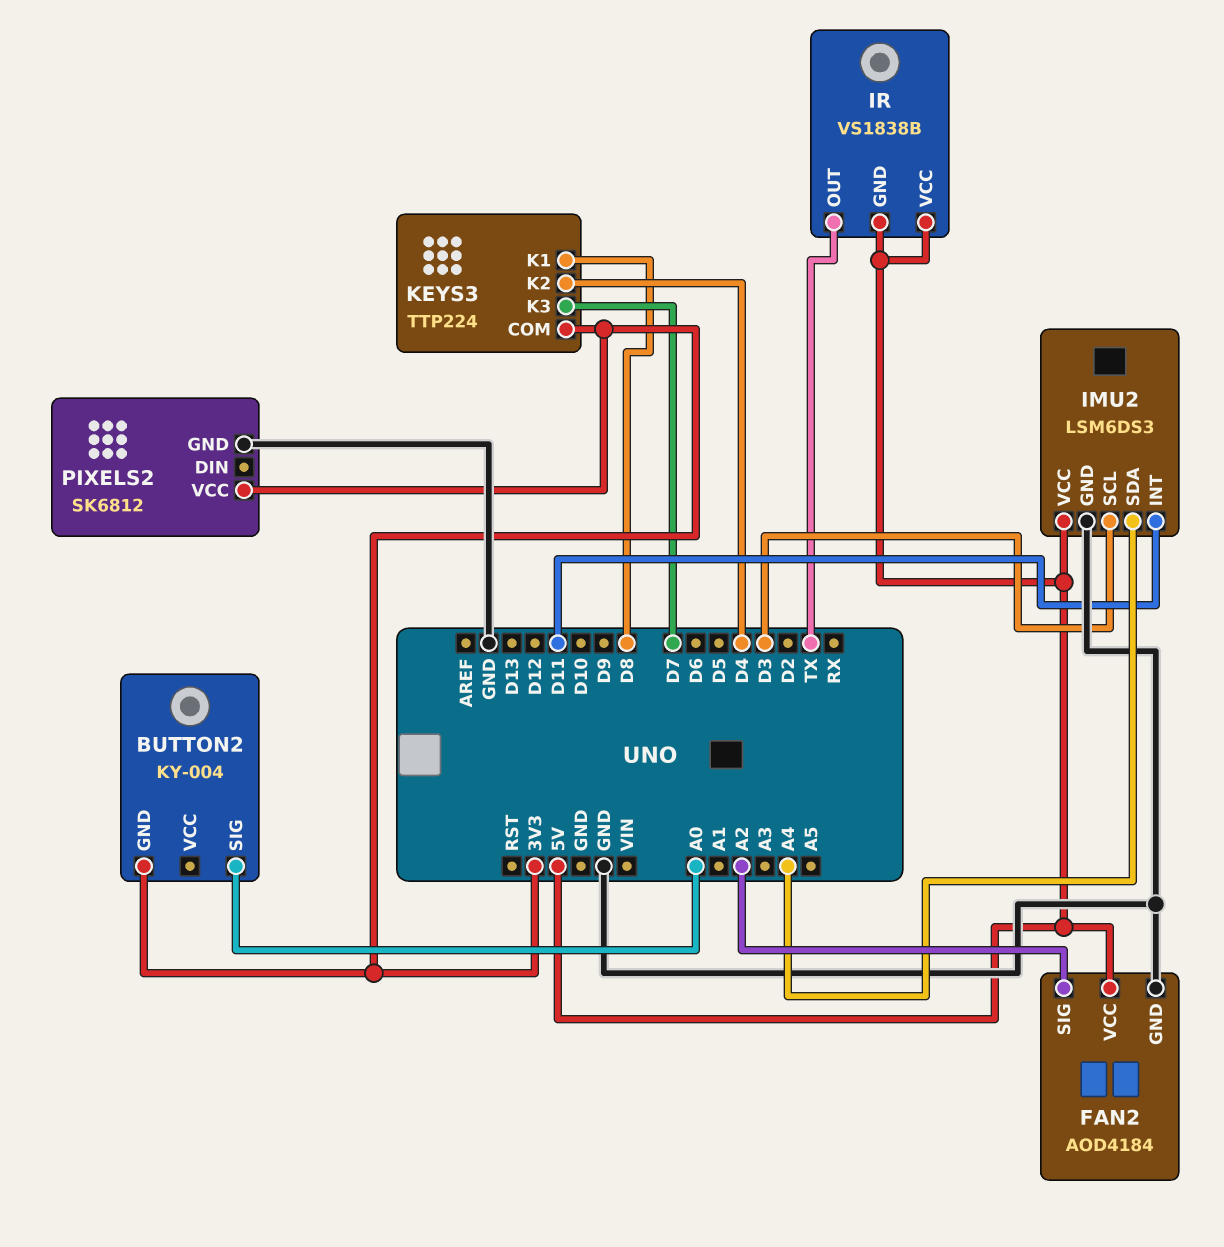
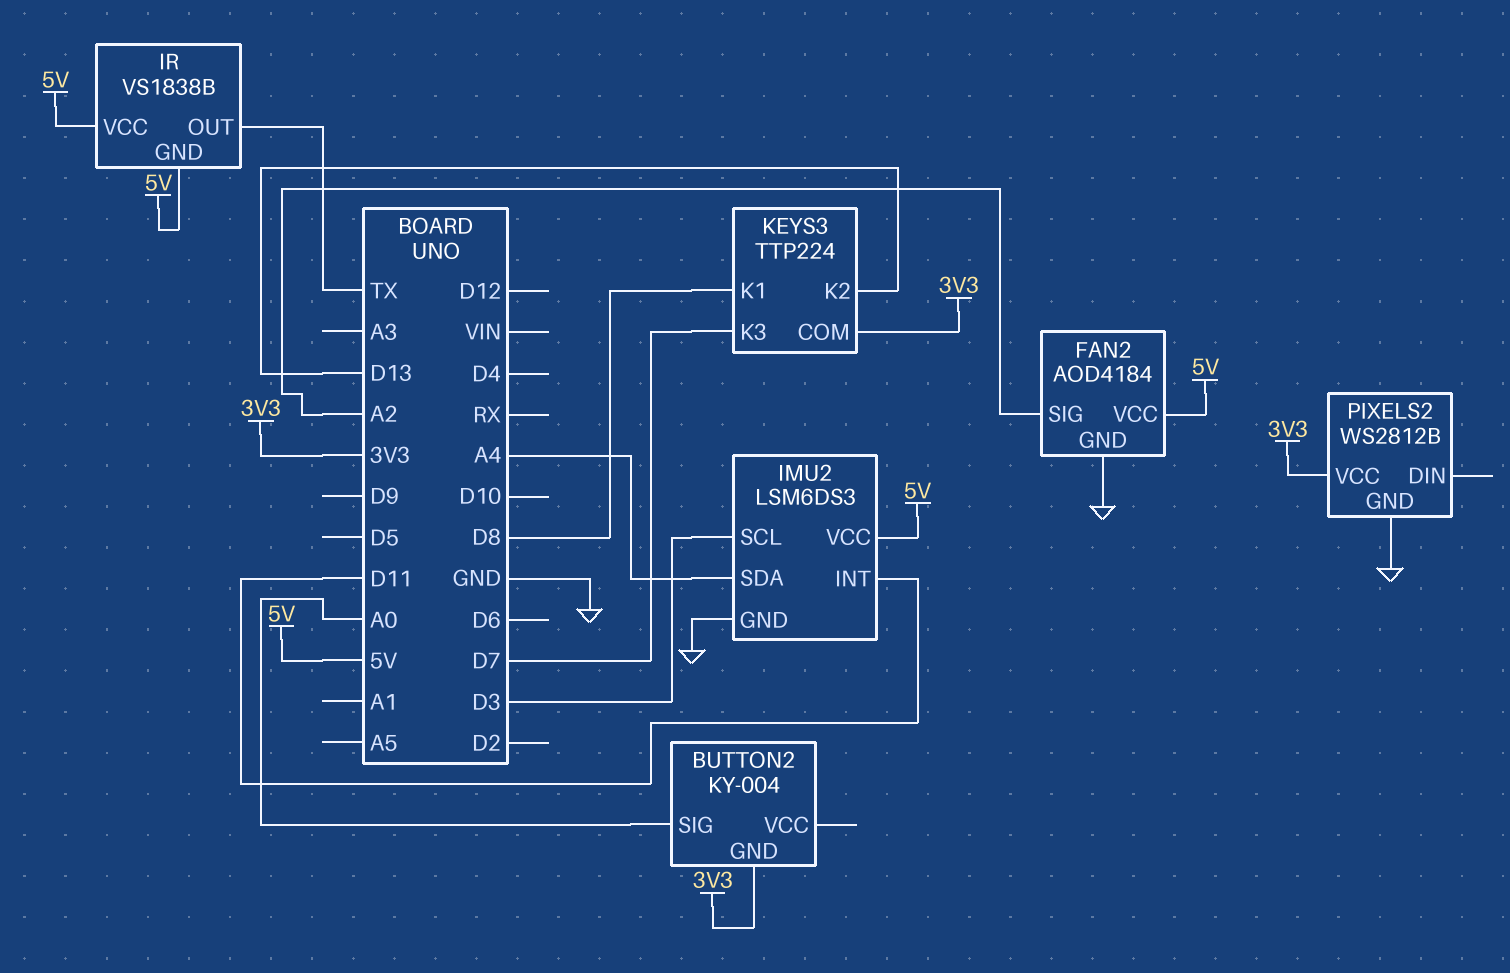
KEYS3 pin K2: D4 -> D13
PIXELS2: SK6812 -> WS2812B

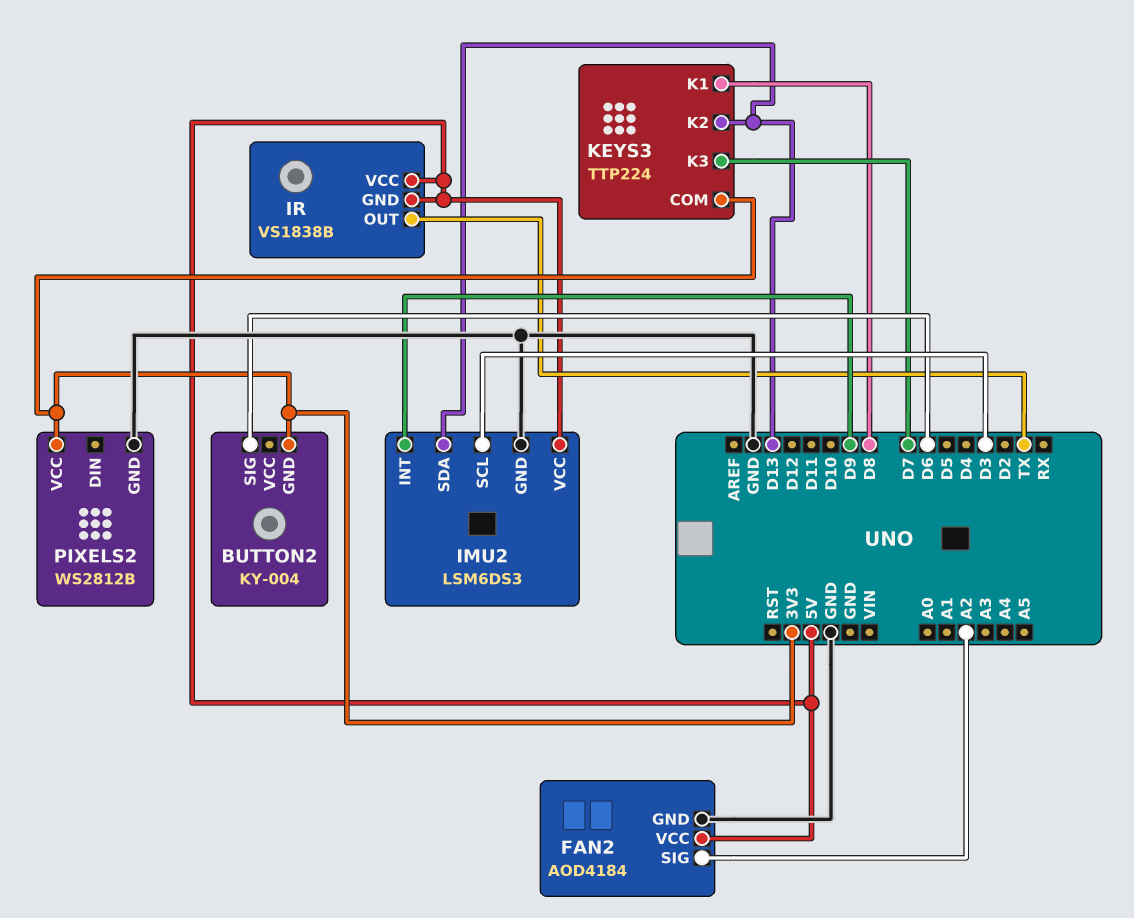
BUTTON2 pin SIG: A0 -> D6
IMU2 pin INT: D11 -> D9
IMU2 pin SDA: A4 -> D13

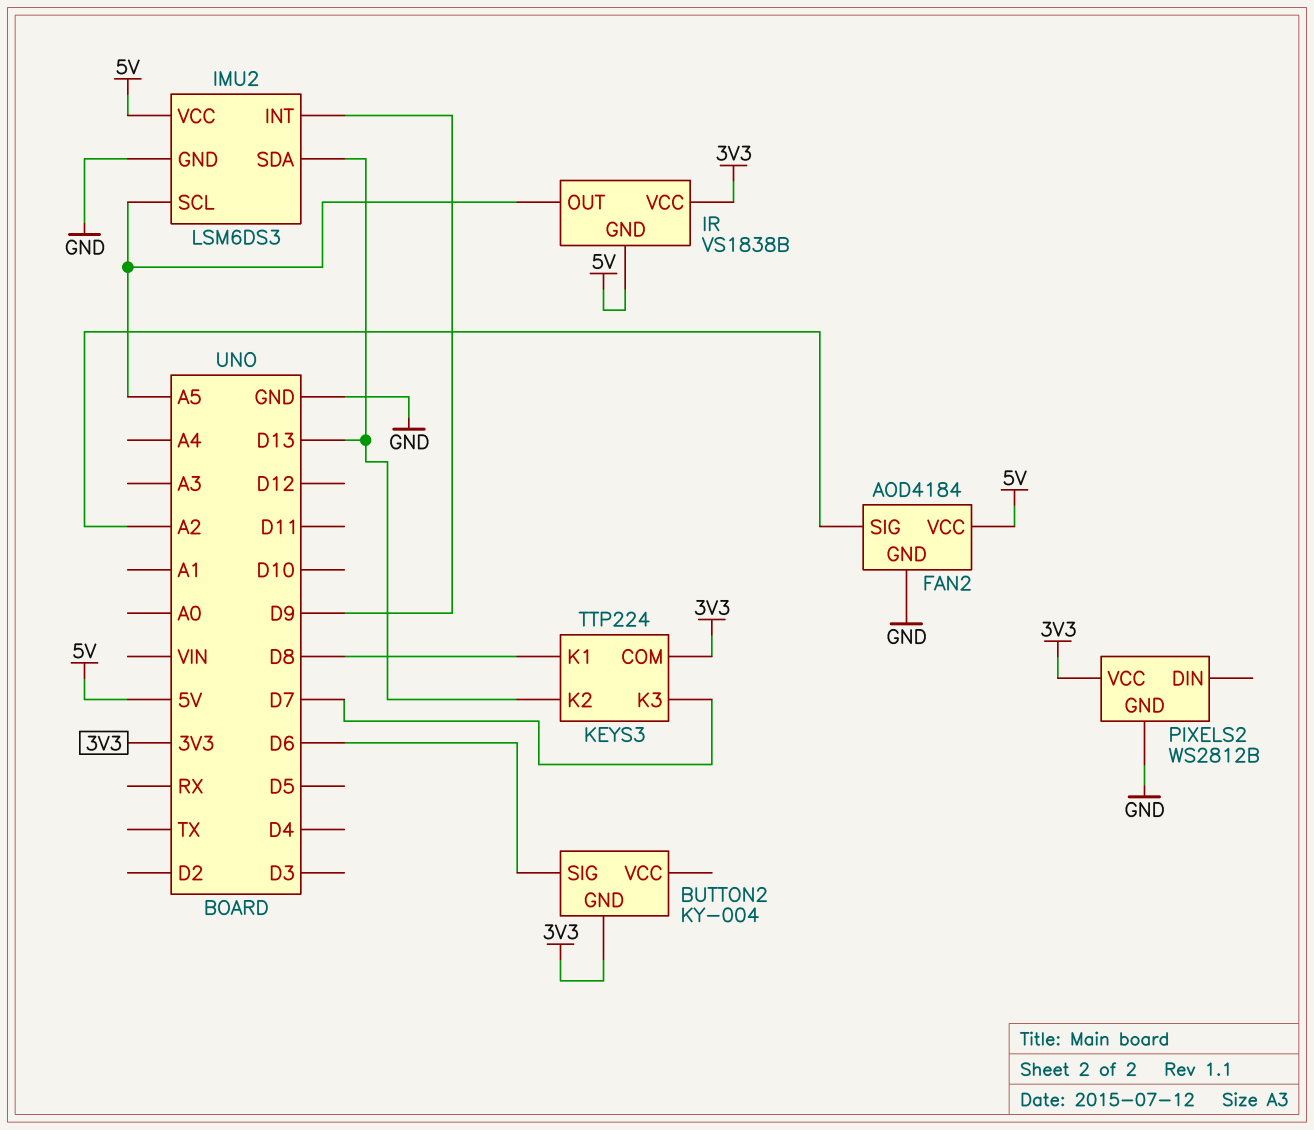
IMU2 pin SCL: D3 -> A5
IR pin OUT: TX -> A5
IR pin VCC: 5V -> 3V3

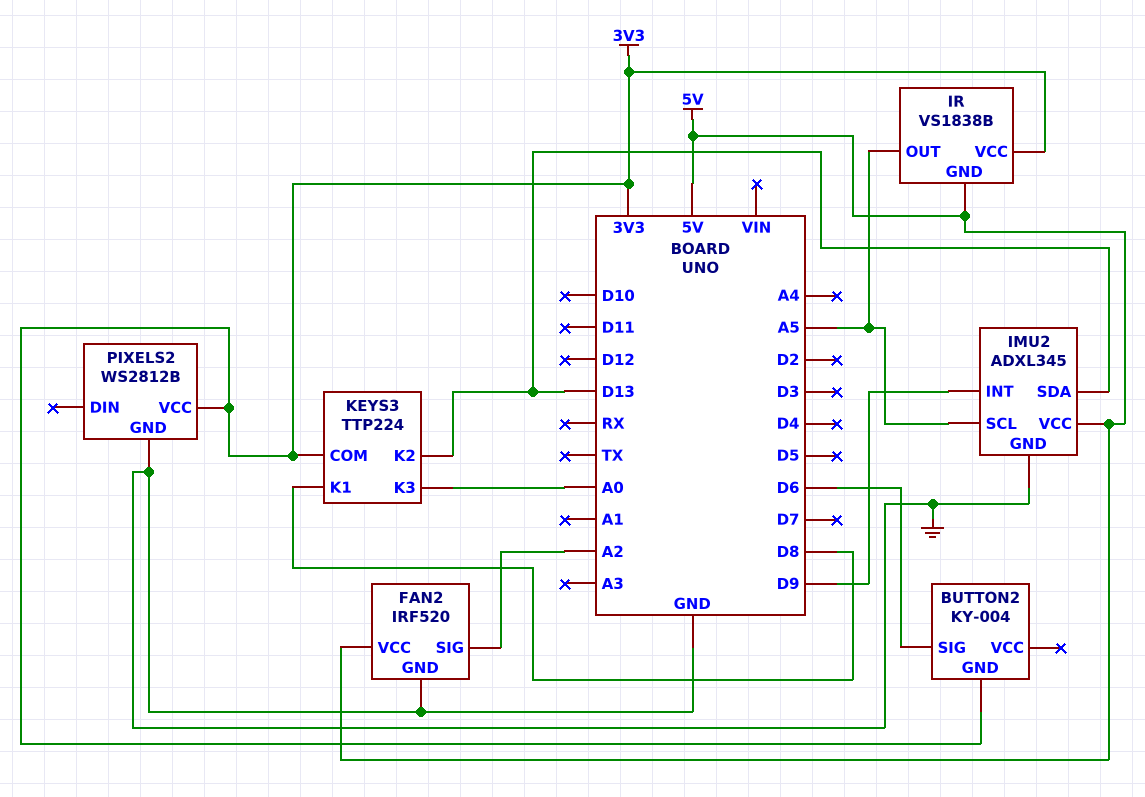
FAN2: AOD4184 -> IRF520
IMU2: LSM6DS3 -> ADXL345
KEYS3 pin K3: D7 -> A0

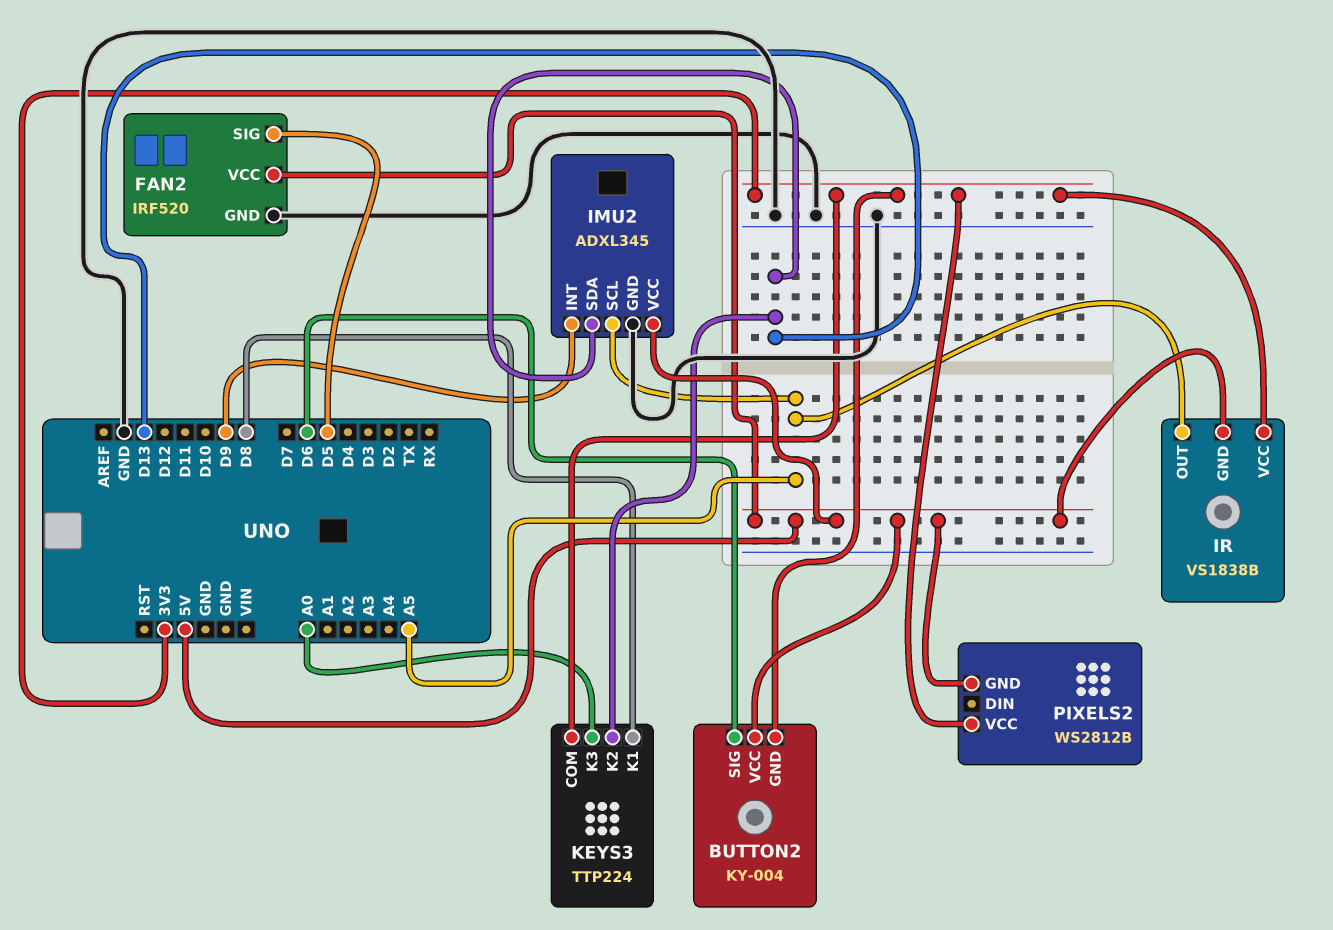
BUTTON2 pin VCC: none -> 5V
FAN2 pin SIG: A2 -> D5
PIXELS2 pin GND: GND -> 5V

